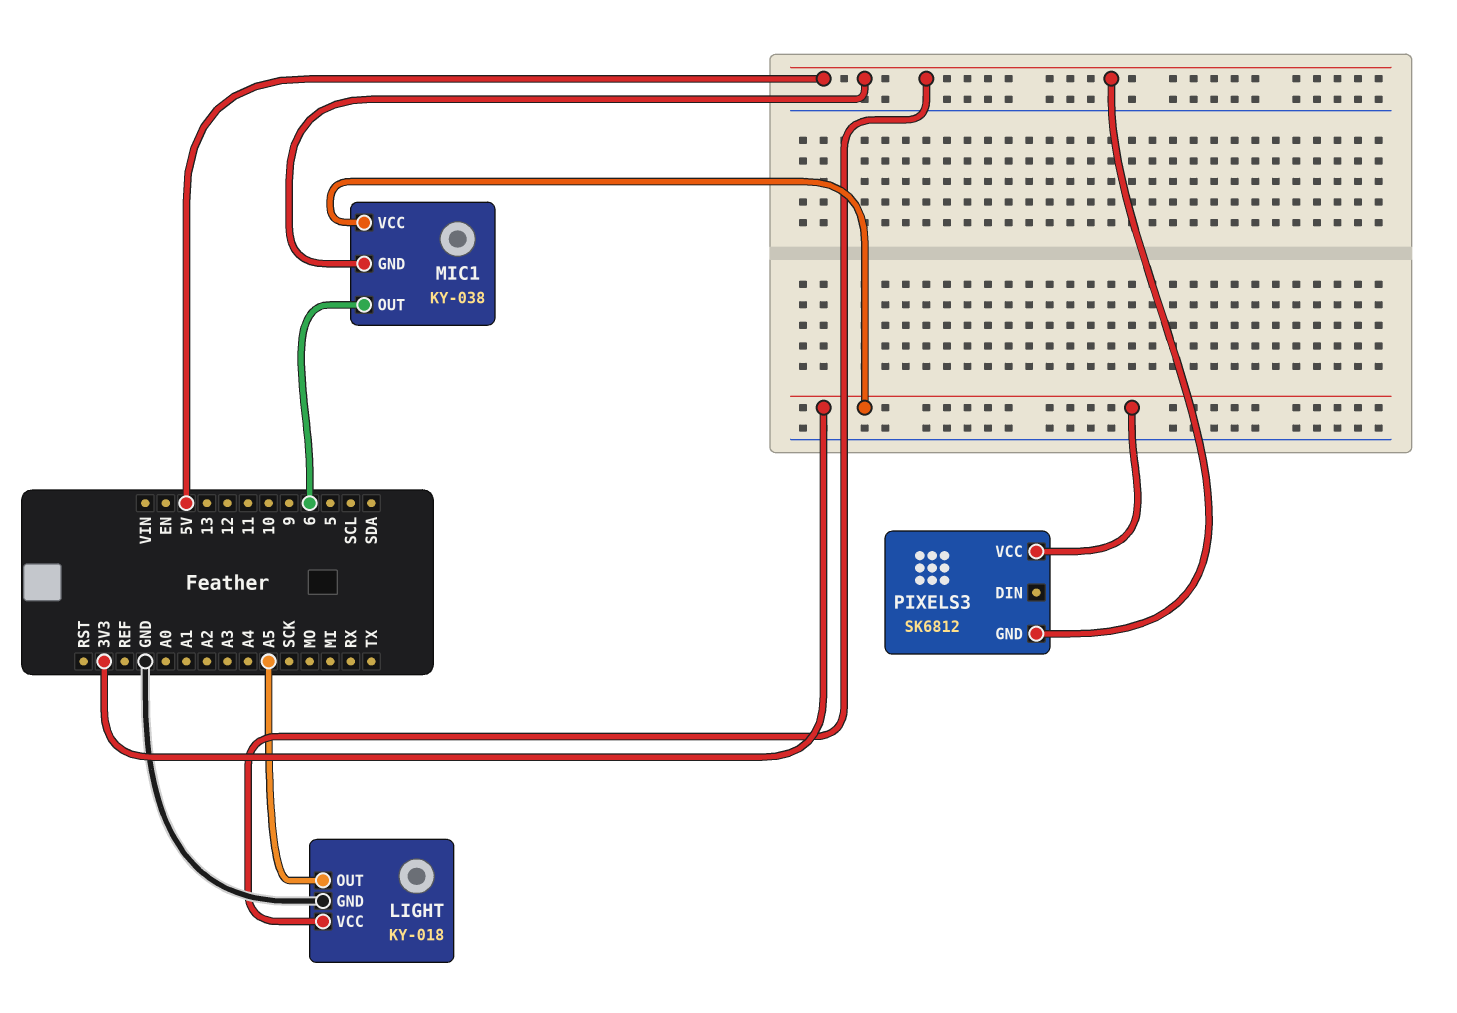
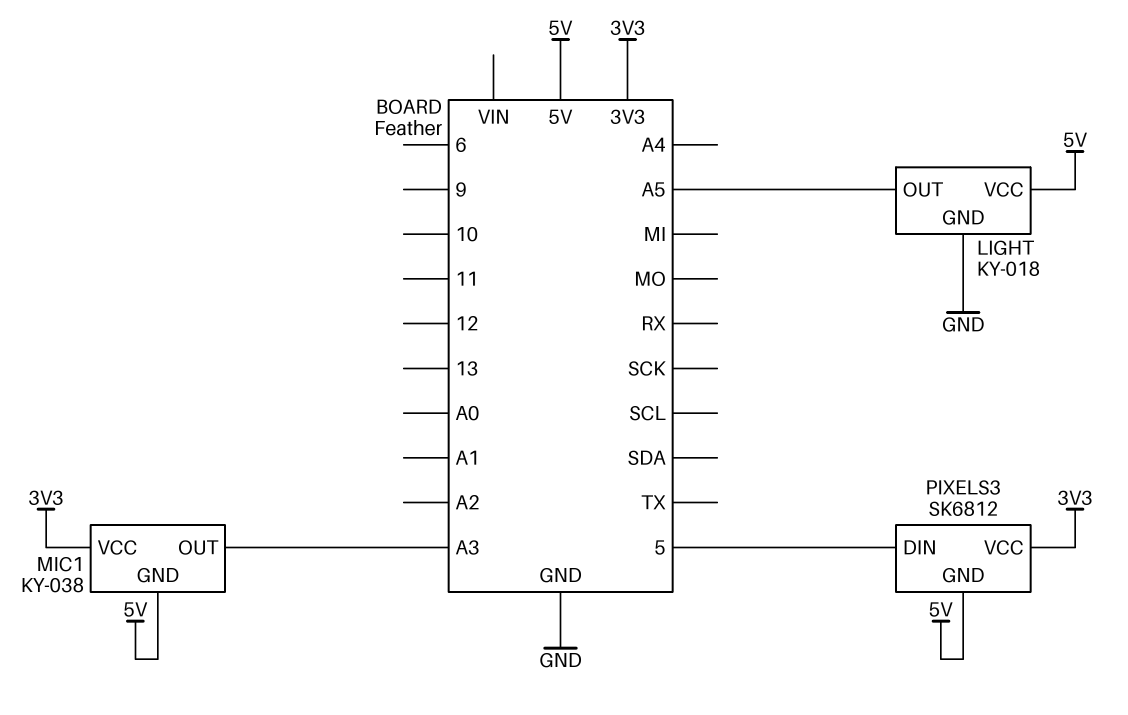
MIC1 pin OUT: 6 -> A3
PIXELS3 pin DIN: none -> 5

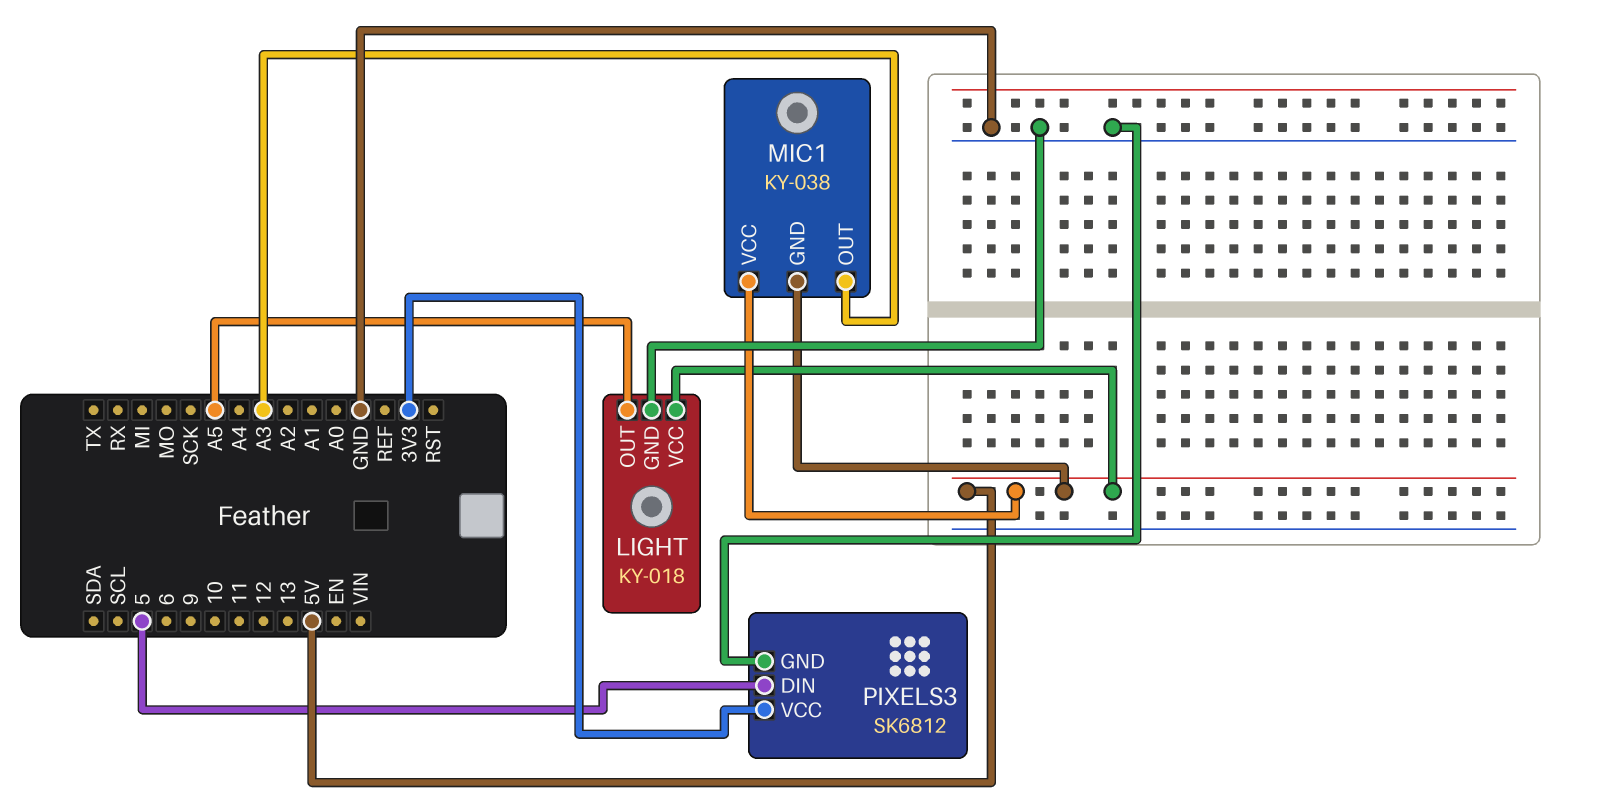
MIC1 pin VCC: 3V3 -> 5V
PIXELS3 pin GND: 5V -> GND

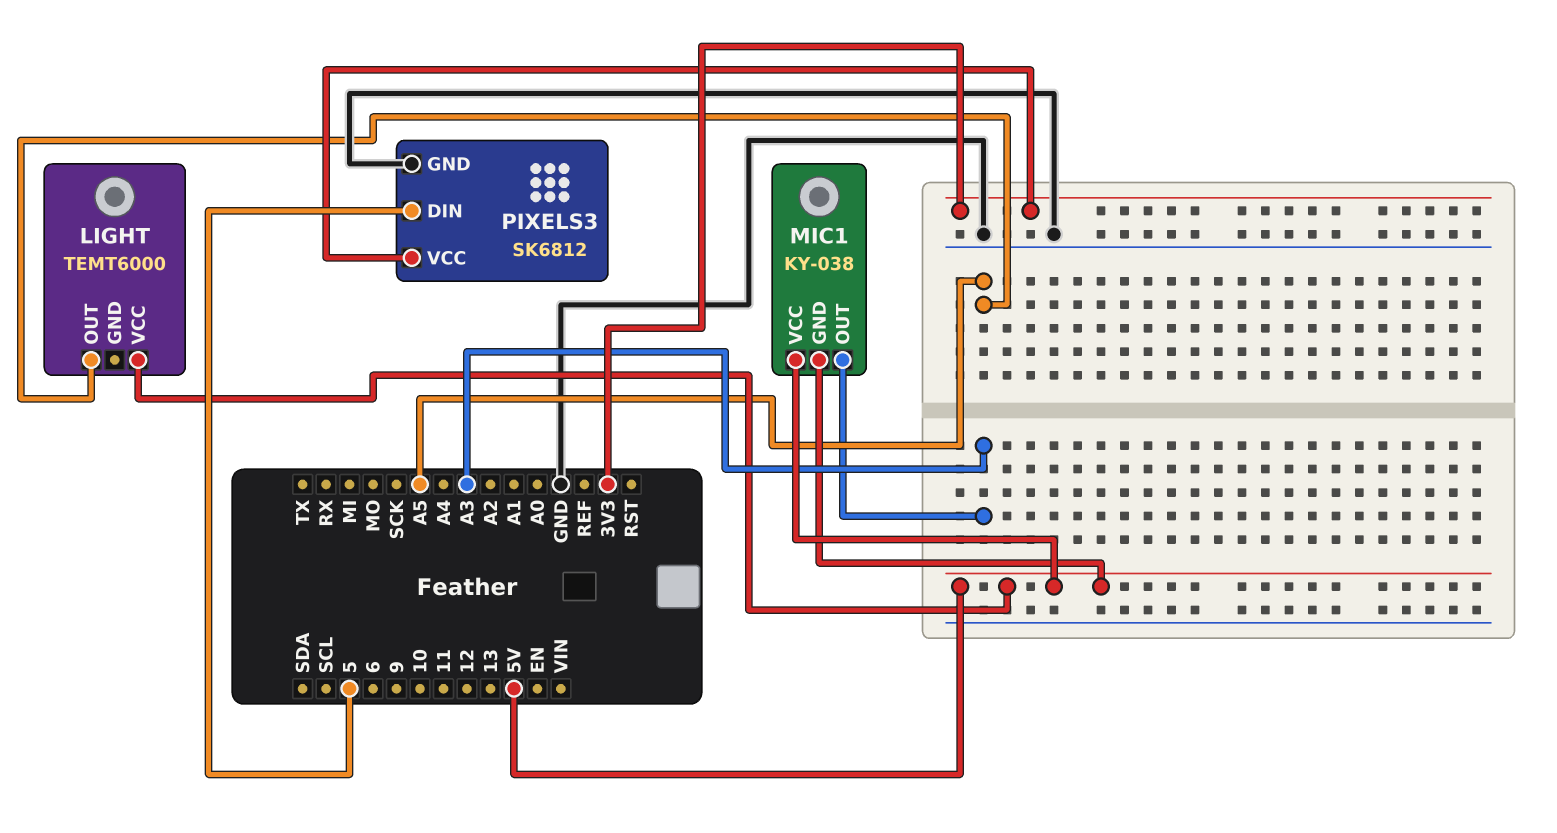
LIGHT: KY-018 -> TEMT6000
LIGHT pin GND: GND -> none

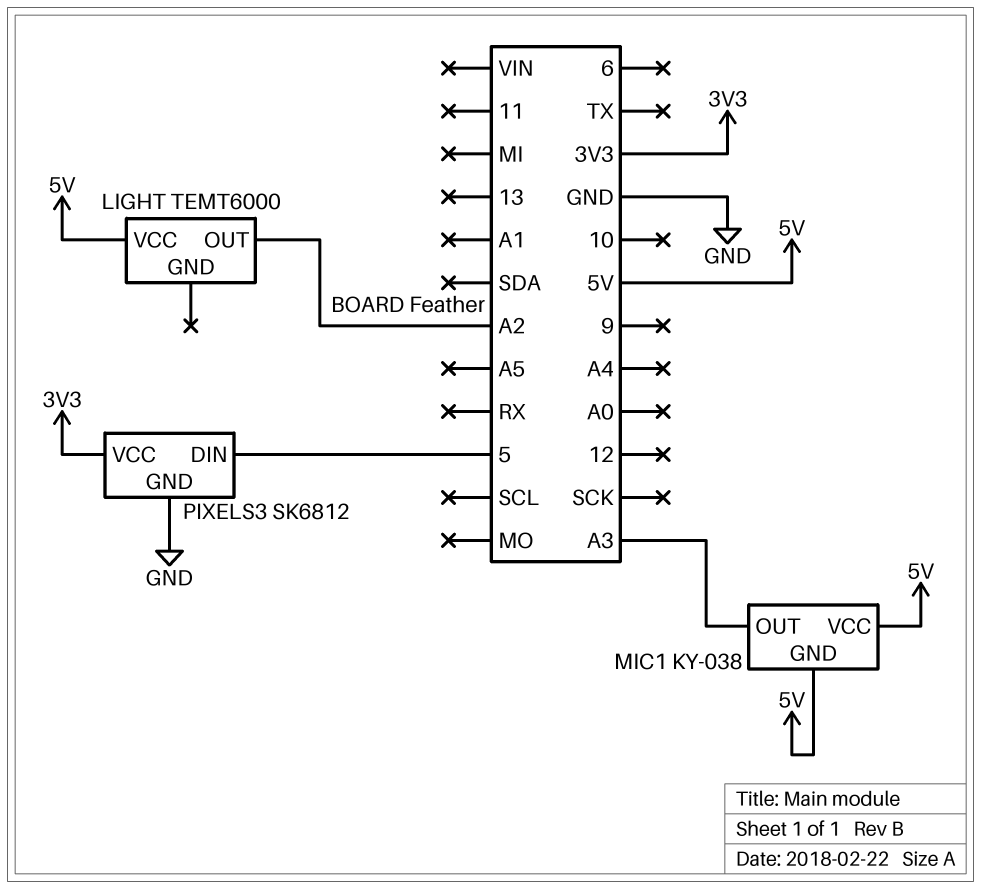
LIGHT pin OUT: A5 -> A2

